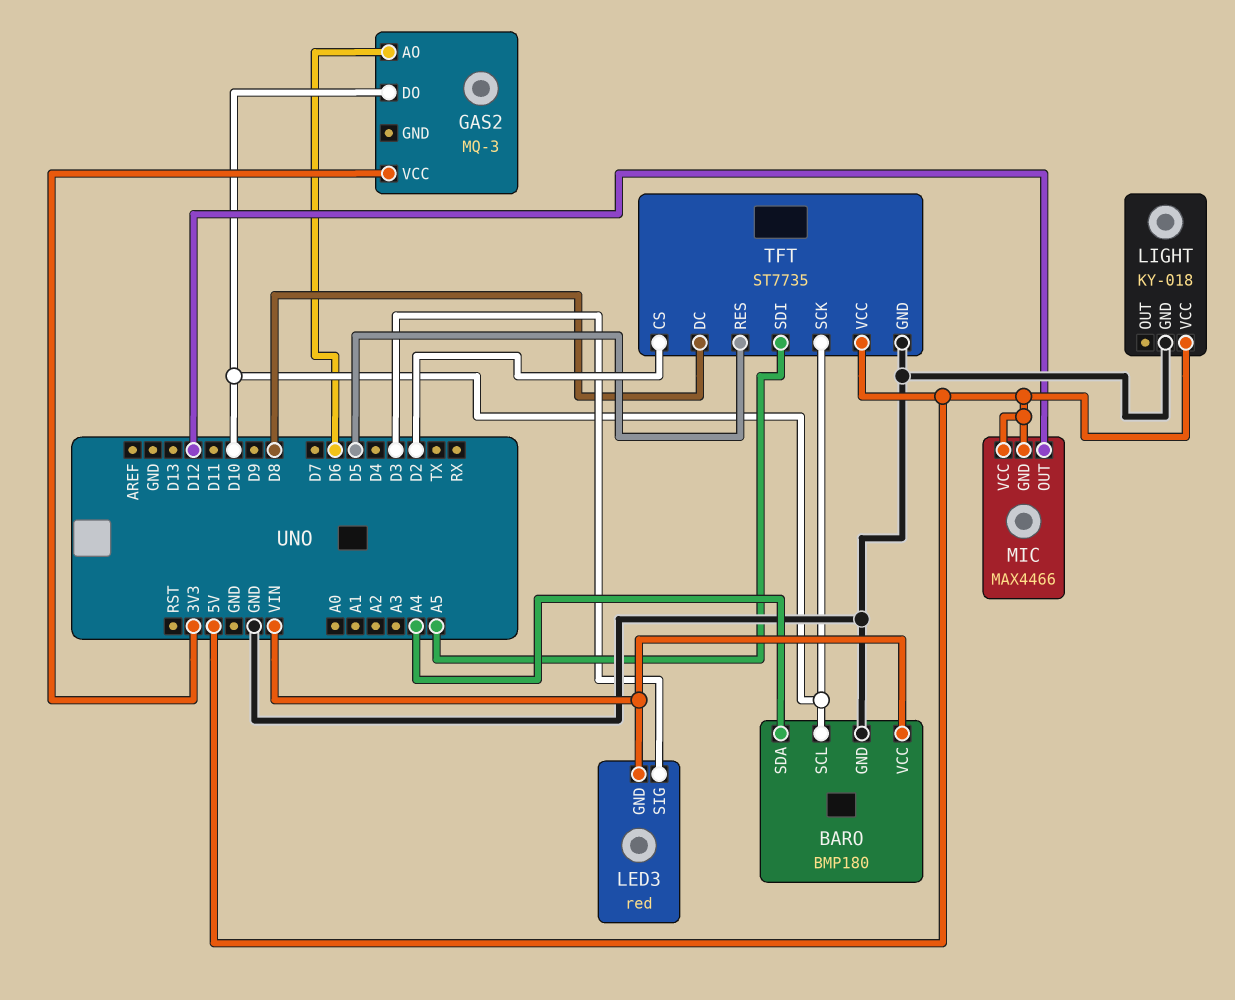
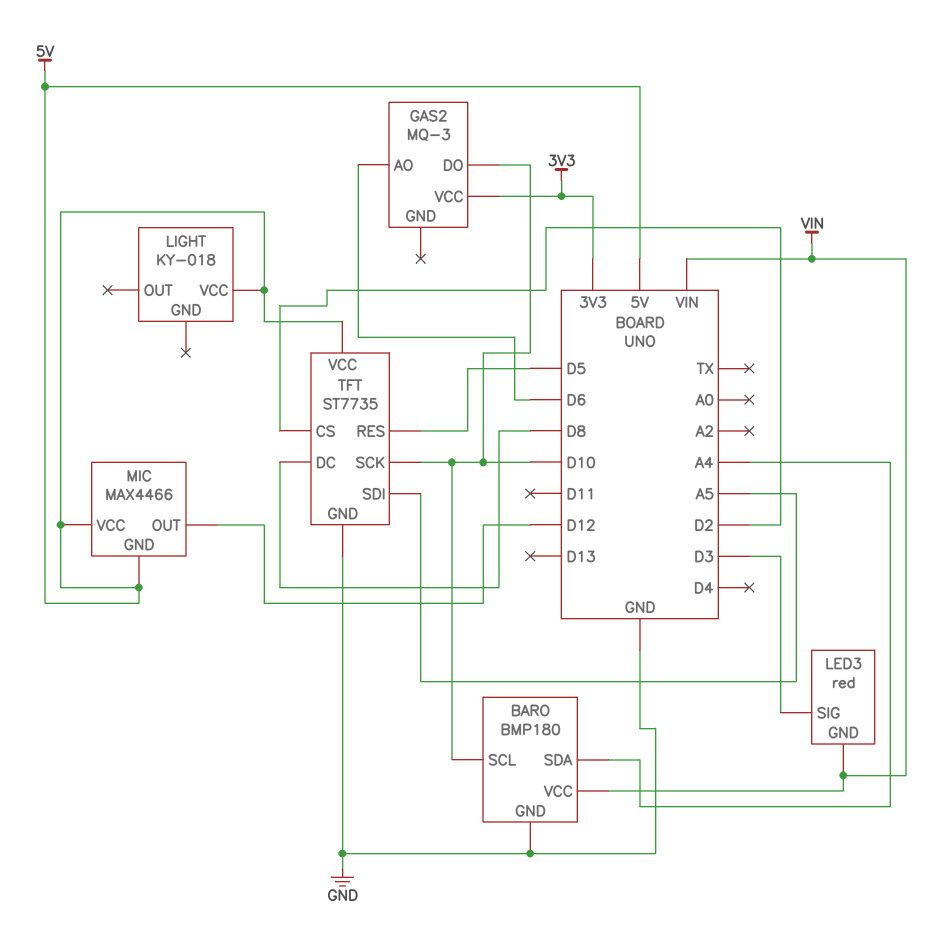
LIGHT pin GND: GND -> none

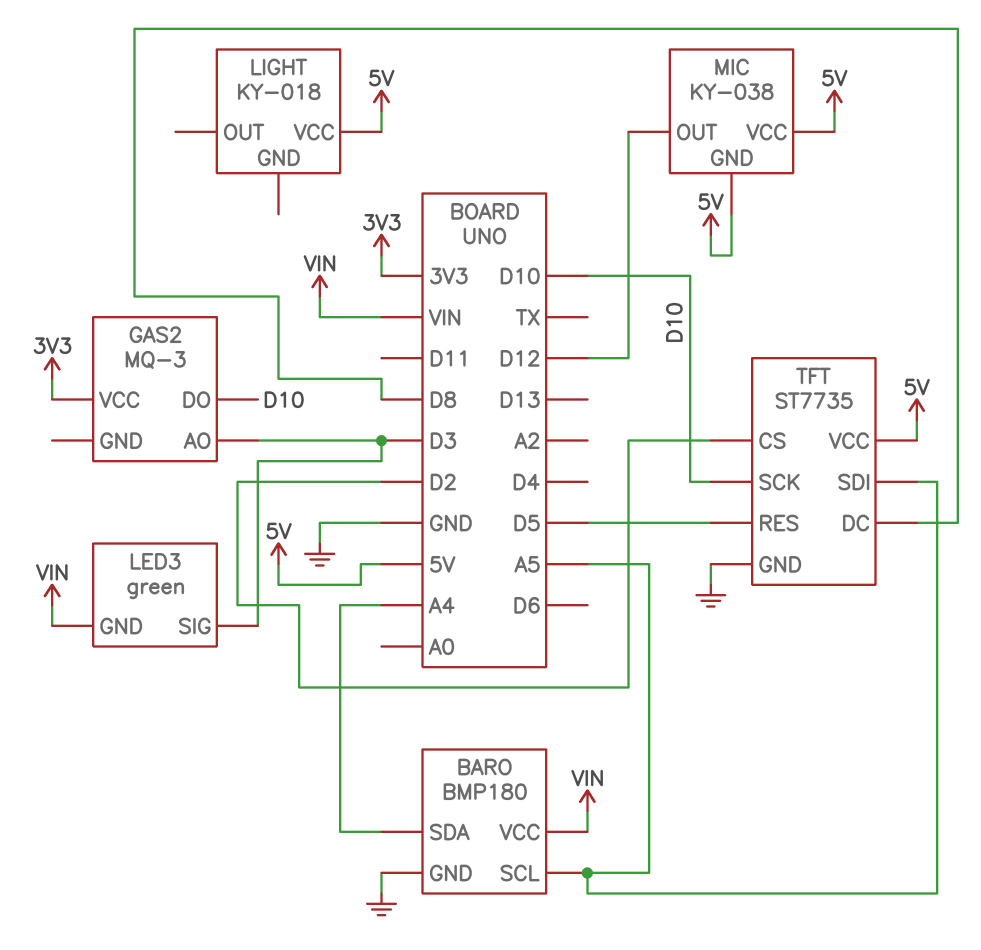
BARO pin SCL: D10 -> A5
GAS2 pin AO: D6 -> D3
LED3: red -> green
MIC: MAX4466 -> KY-038

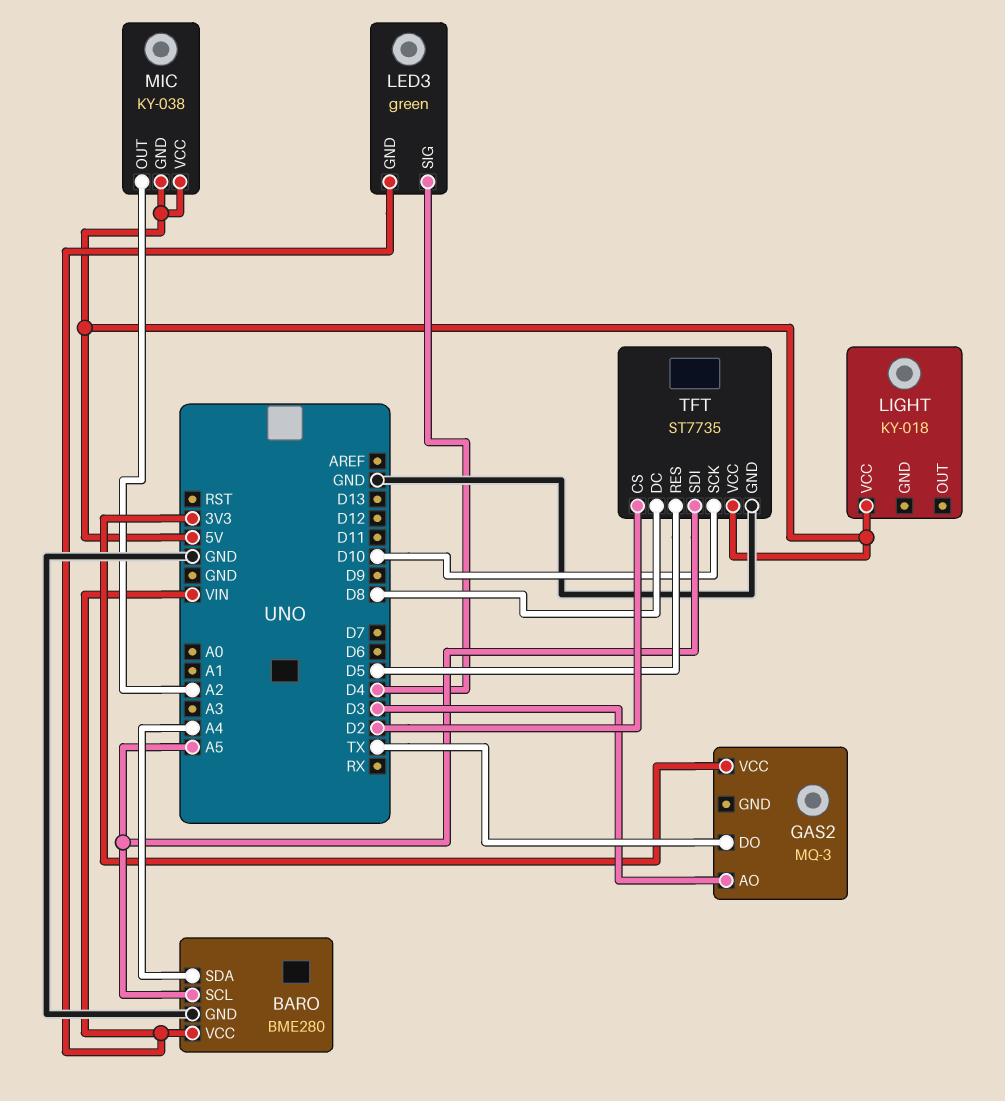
BARO: BMP180 -> BME280
GAS2 pin DO: D10 -> TX
LED3 pin SIG: D3 -> D4
MIC pin OUT: D12 -> A2

